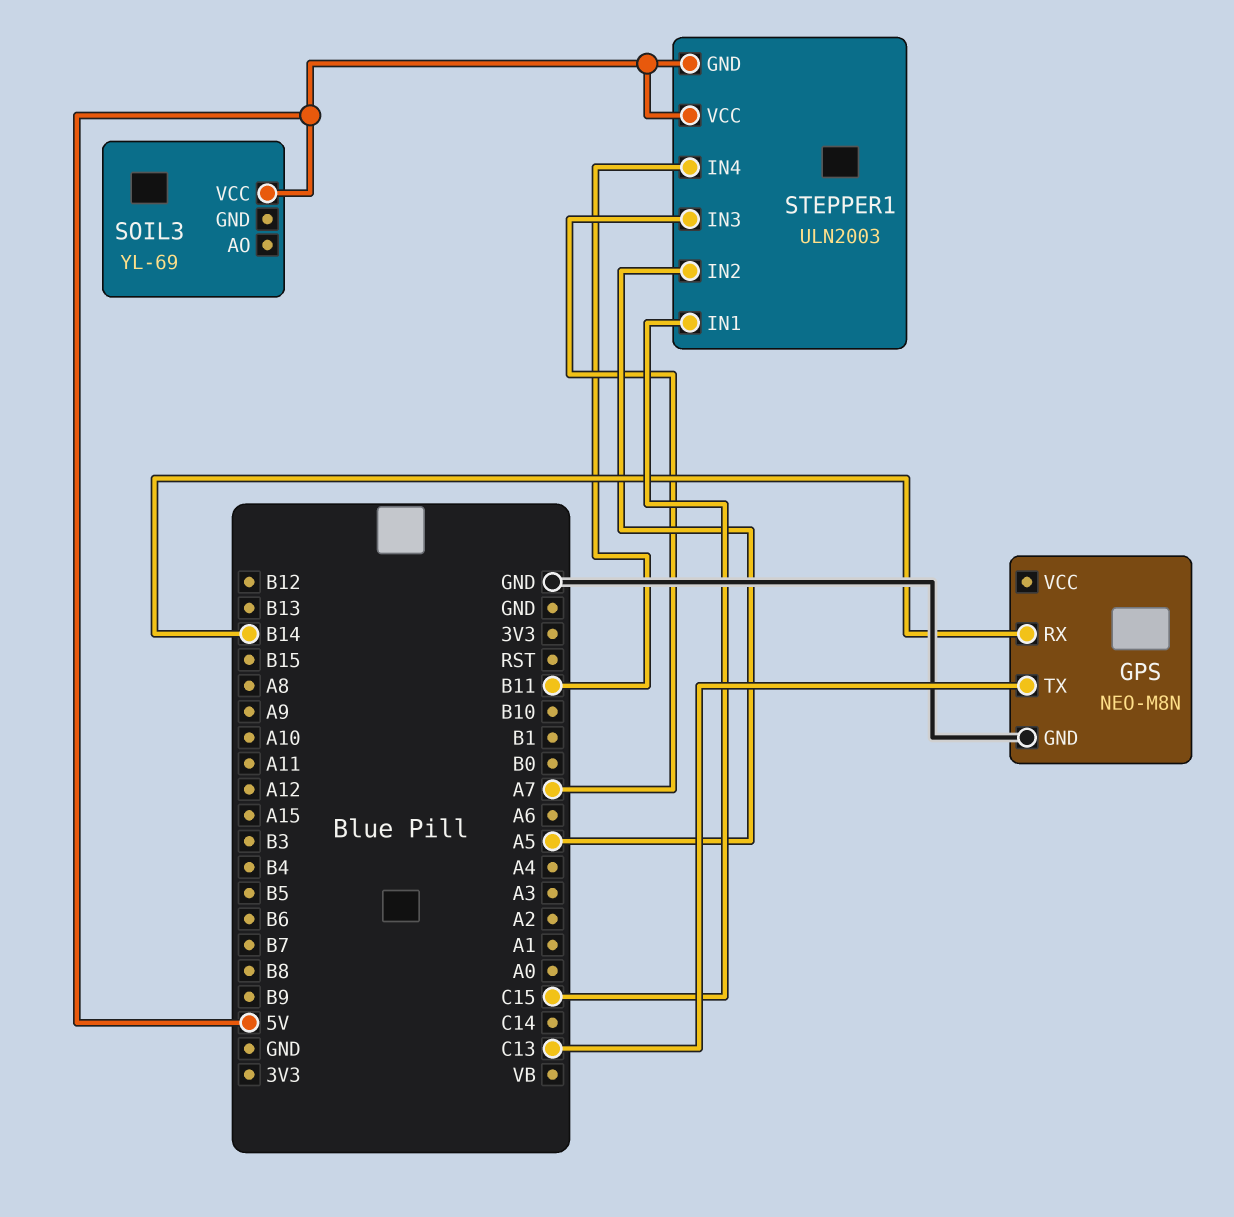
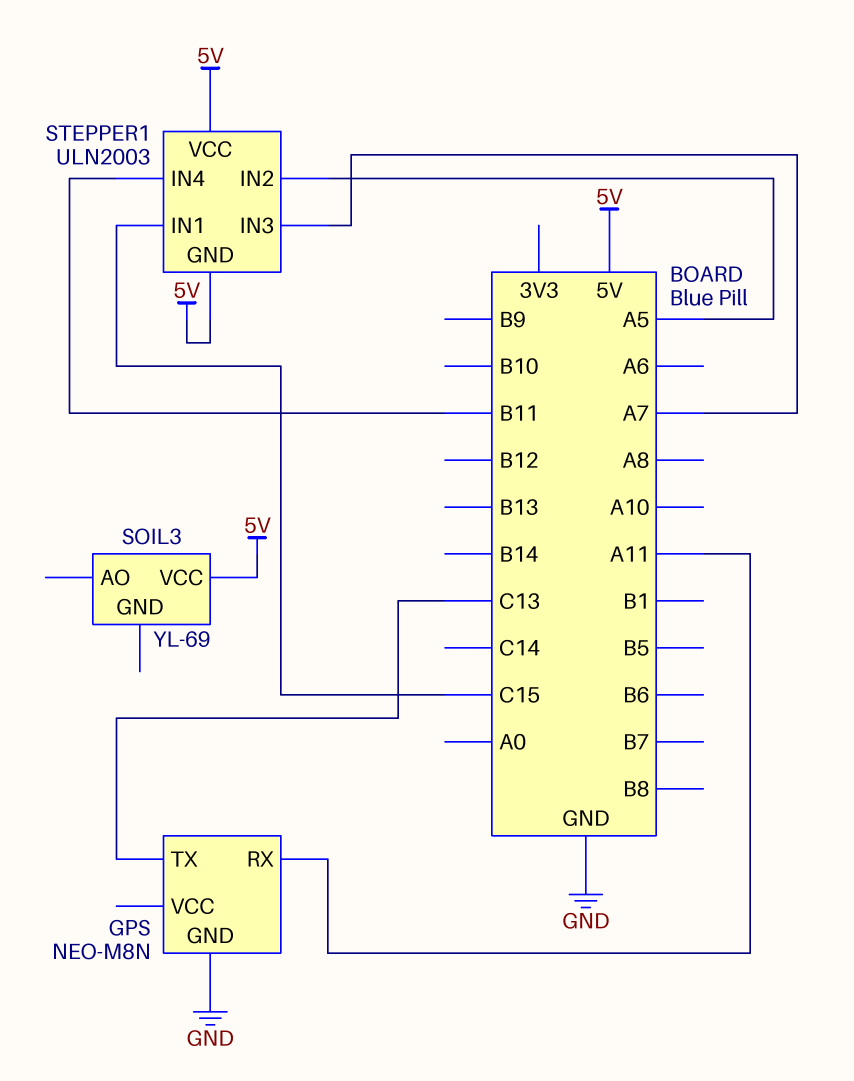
GPS pin RX: B14 -> A11

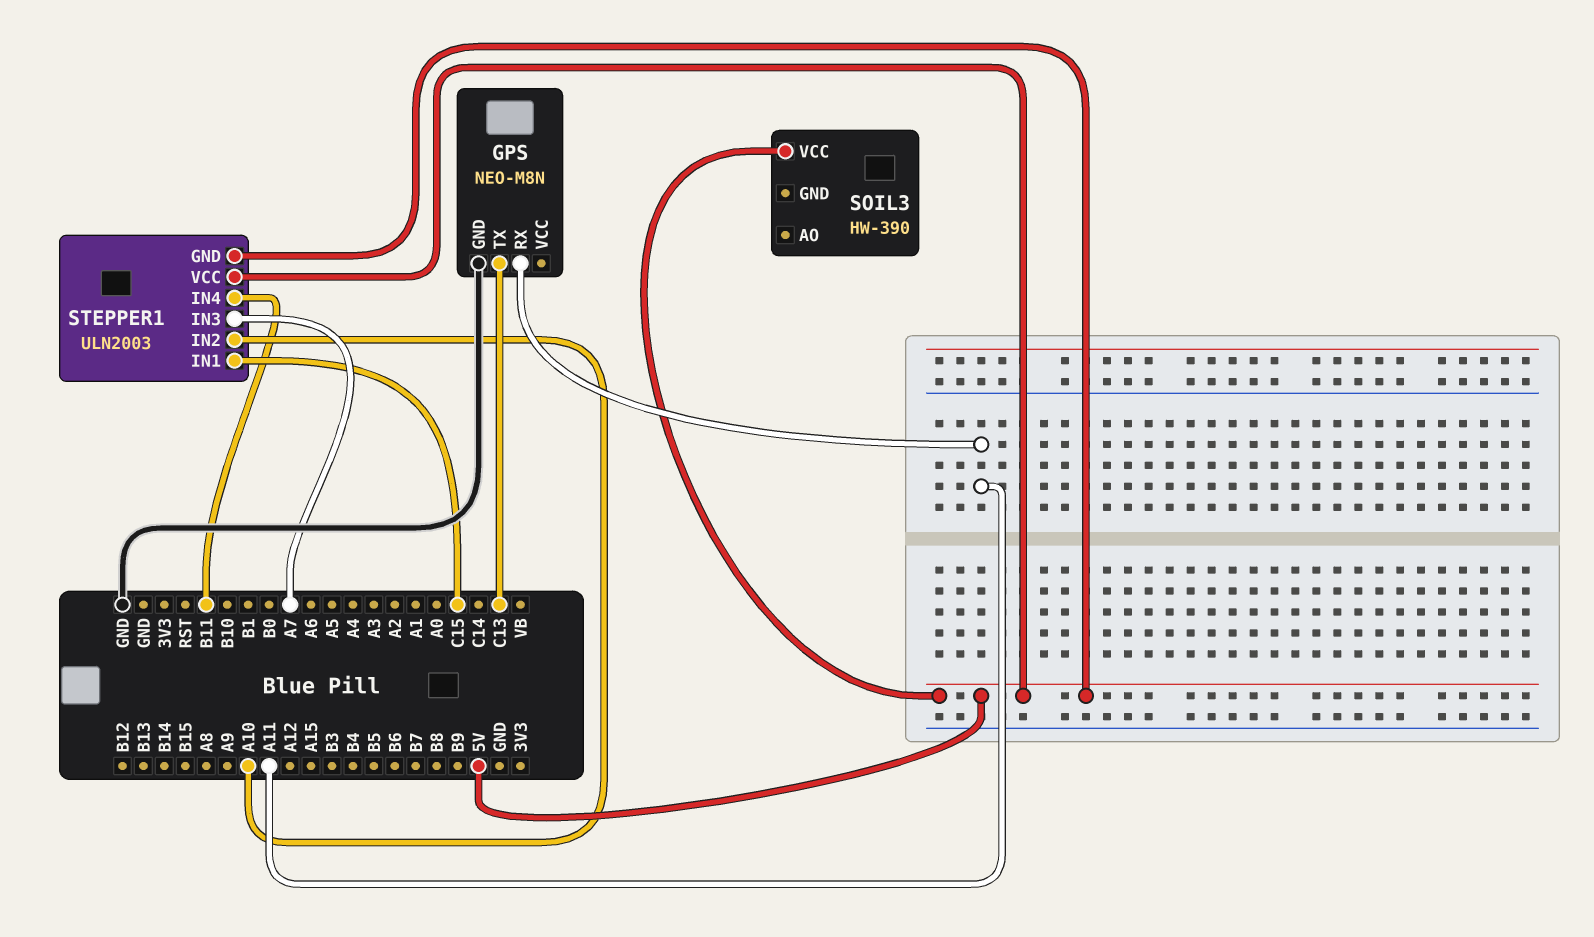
SOIL3: YL-69 -> HW-390
STEPPER1 pin IN2: A5 -> A10

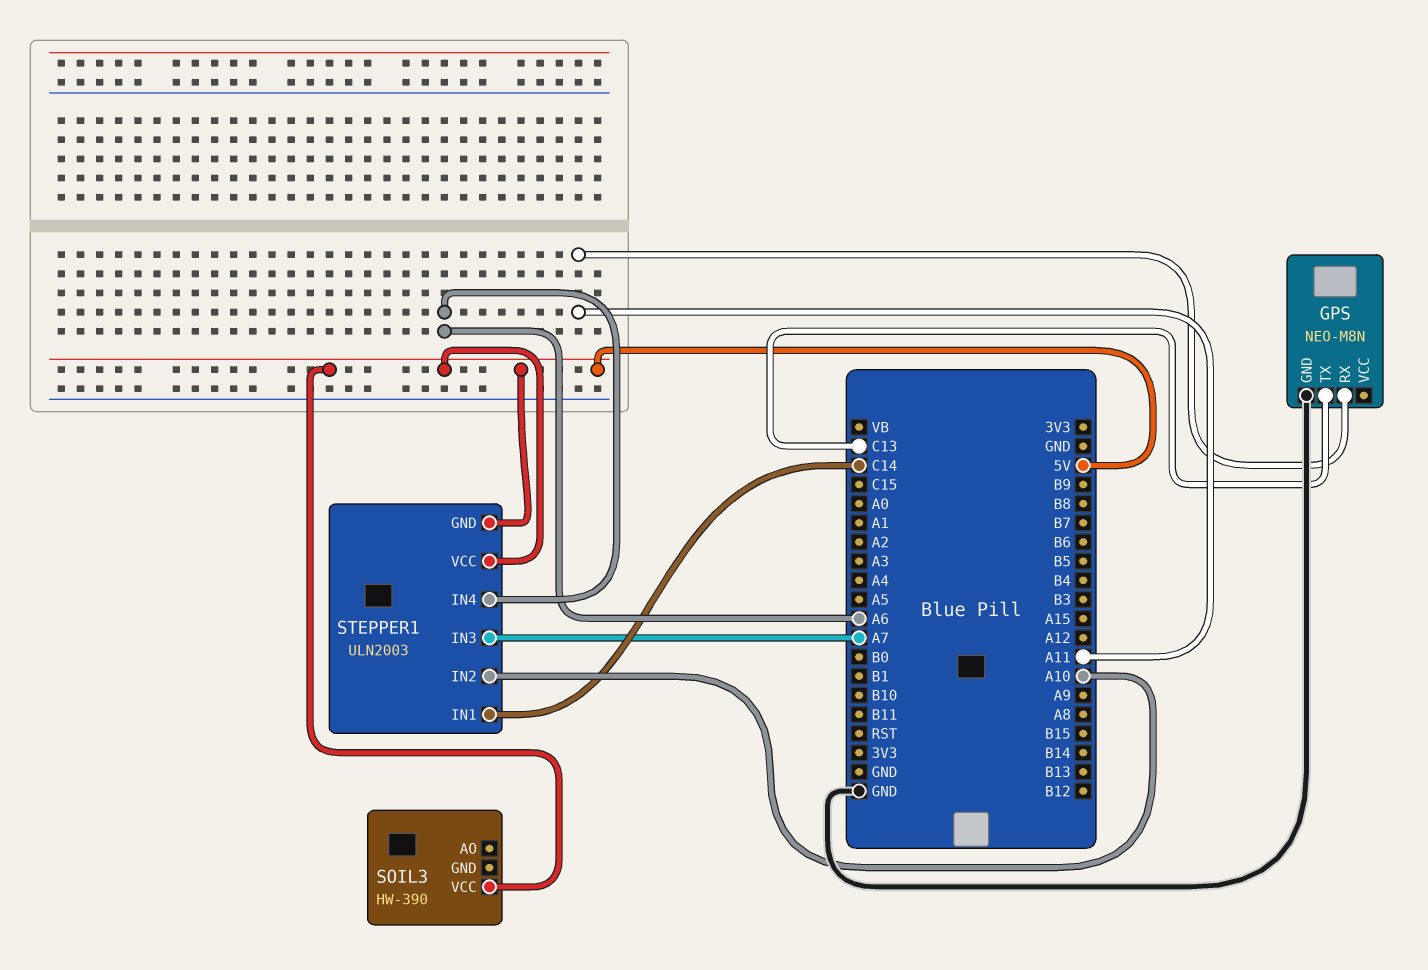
STEPPER1 pin IN1: C15 -> C14
STEPPER1 pin IN4: B11 -> A6

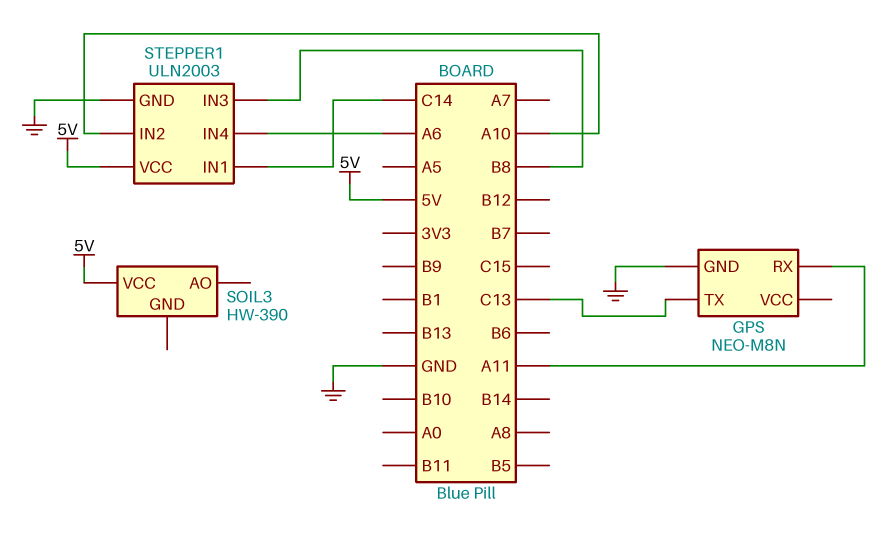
STEPPER1 pin GND: 5V -> GND
STEPPER1 pin IN3: A7 -> B8

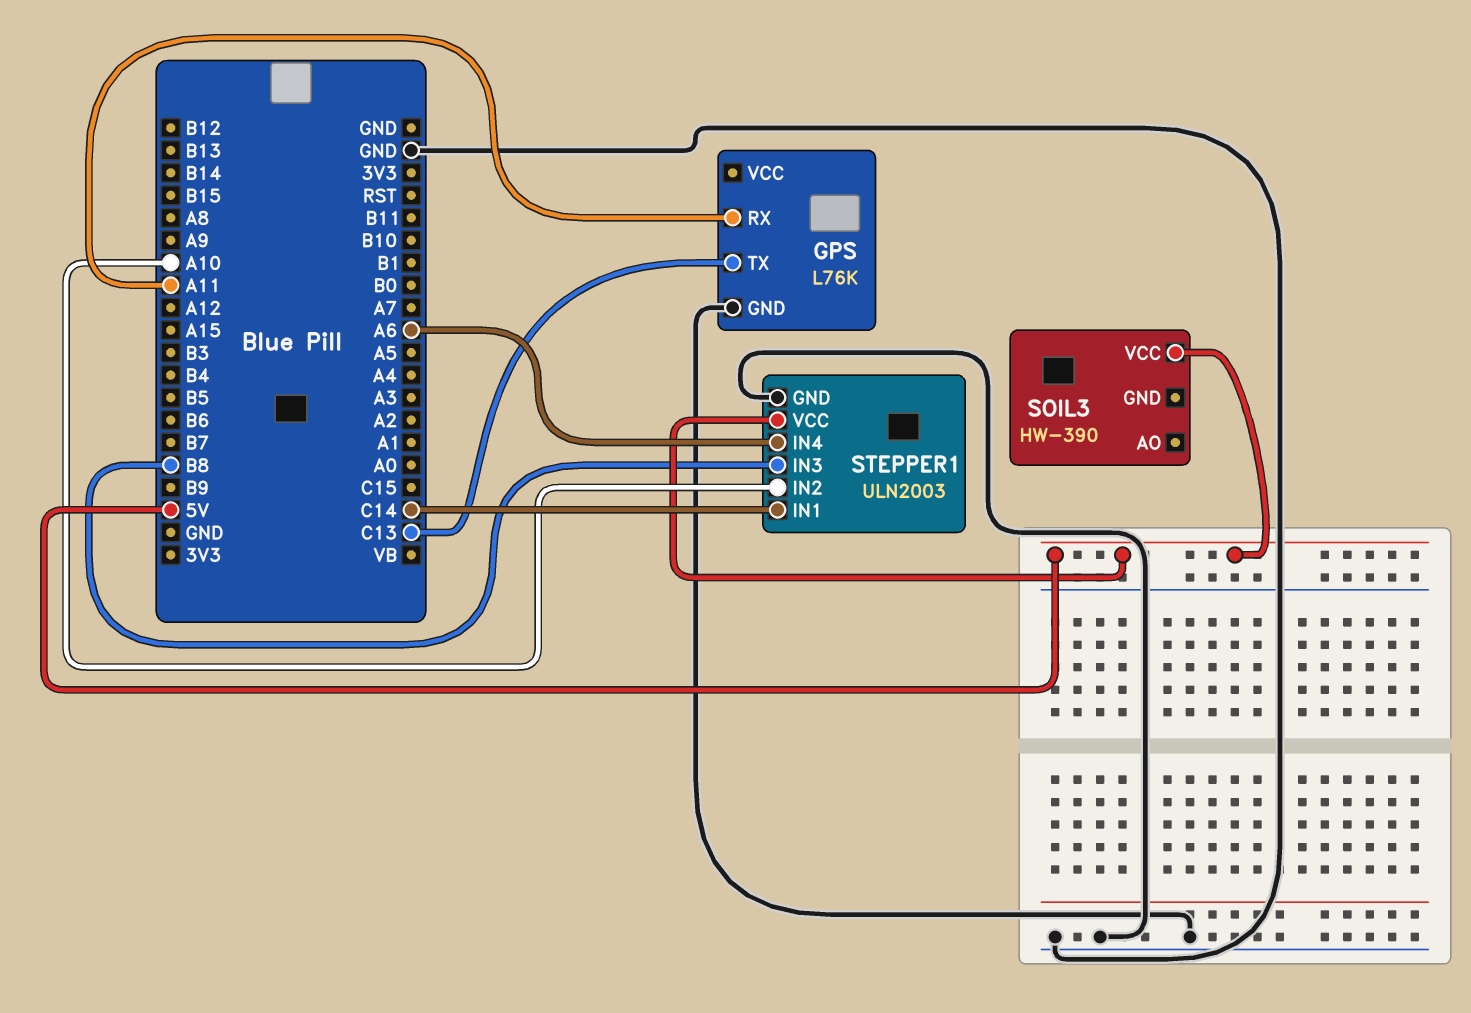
GPS: NEO-M8N -> L76K

